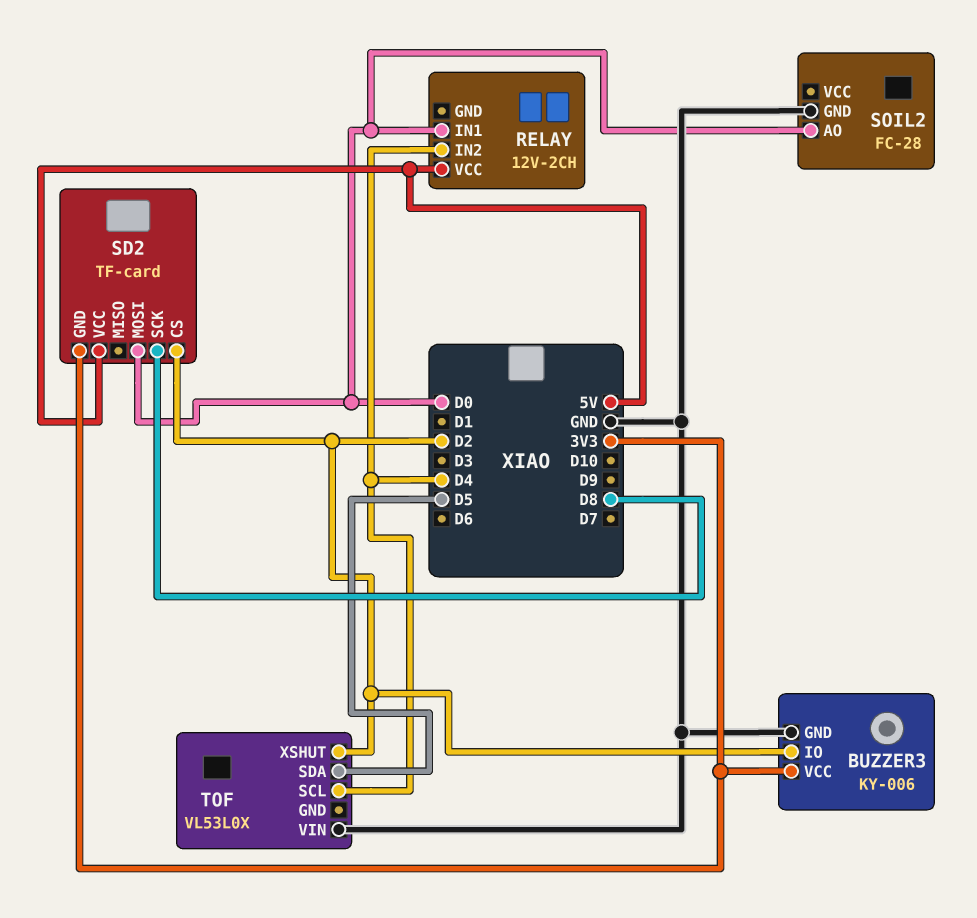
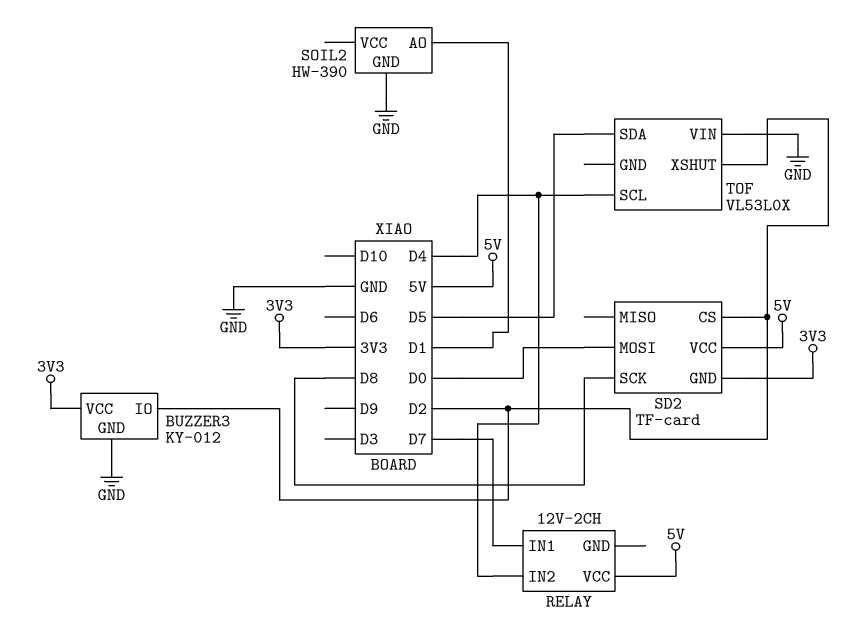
BUZZER3: KY-006 -> KY-012
RELAY pin IN1: D0 -> D7
SOIL2: FC-28 -> HW-390
SOIL2 pin AO: D0 -> D1

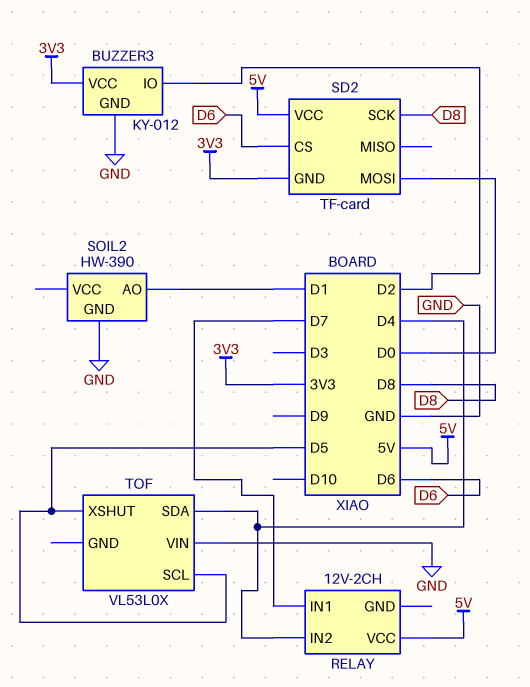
SD2 pin CS: D2 -> D6
TOF pin SCL: D4 -> D5
TOF pin SDA: D5 -> D4
TOF pin XSHUT: D2 -> D5

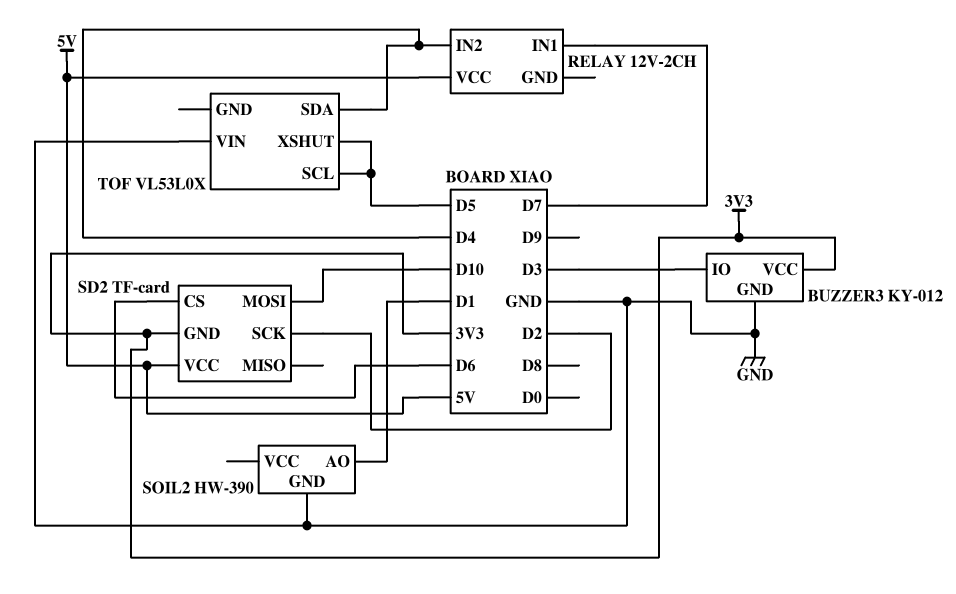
BUZZER3 pin IO: D2 -> D3
SD2 pin MOSI: D0 -> D10
SD2 pin SCK: D8 -> D2

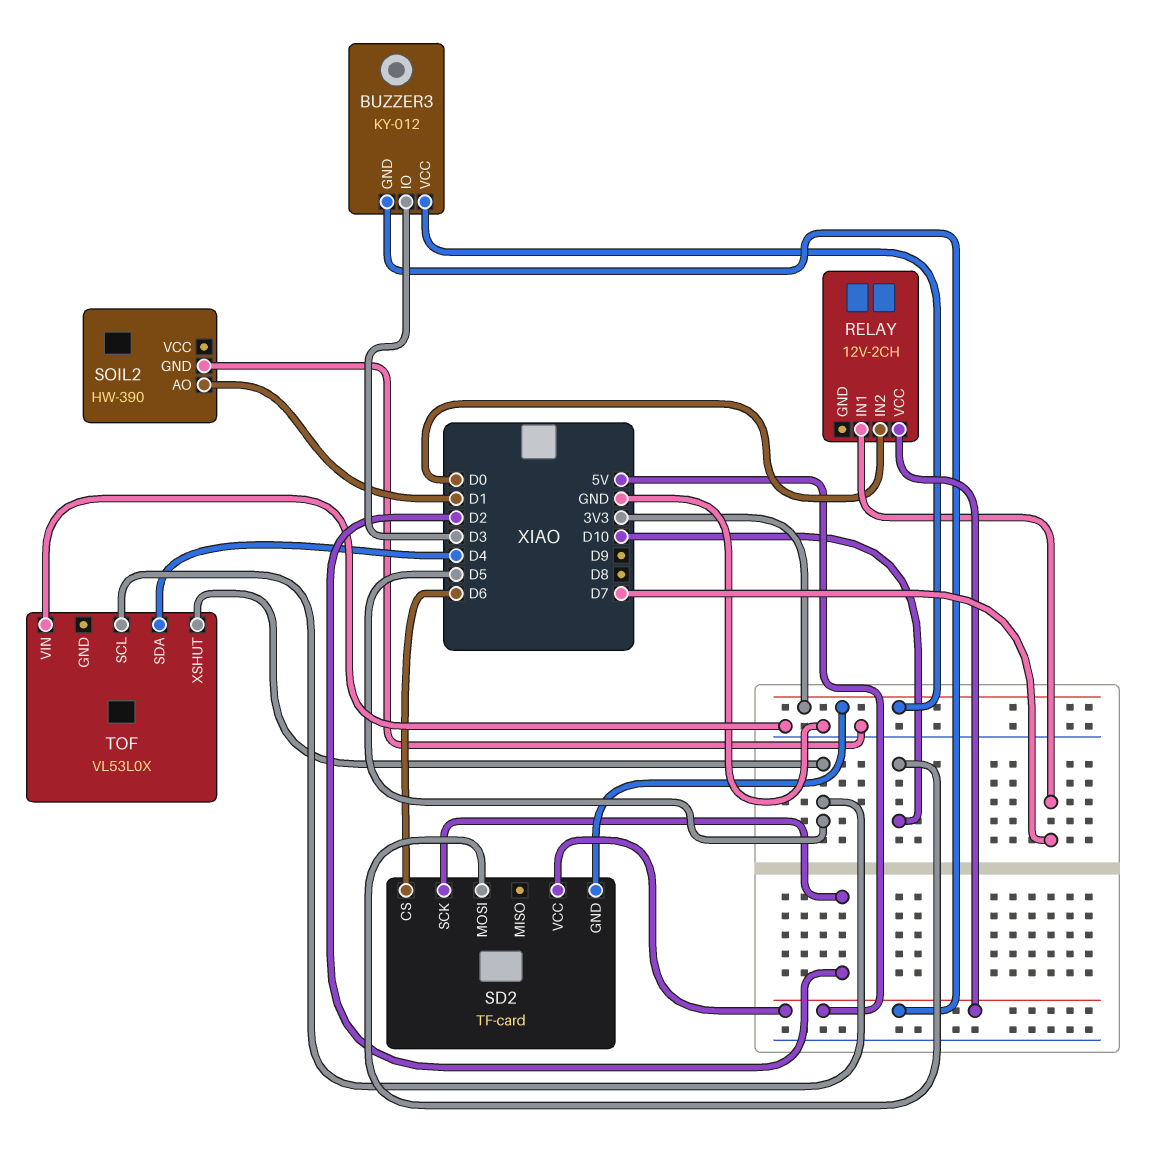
BUZZER3 pin GND: GND -> 5V
RELAY pin IN2: D4 -> D0

